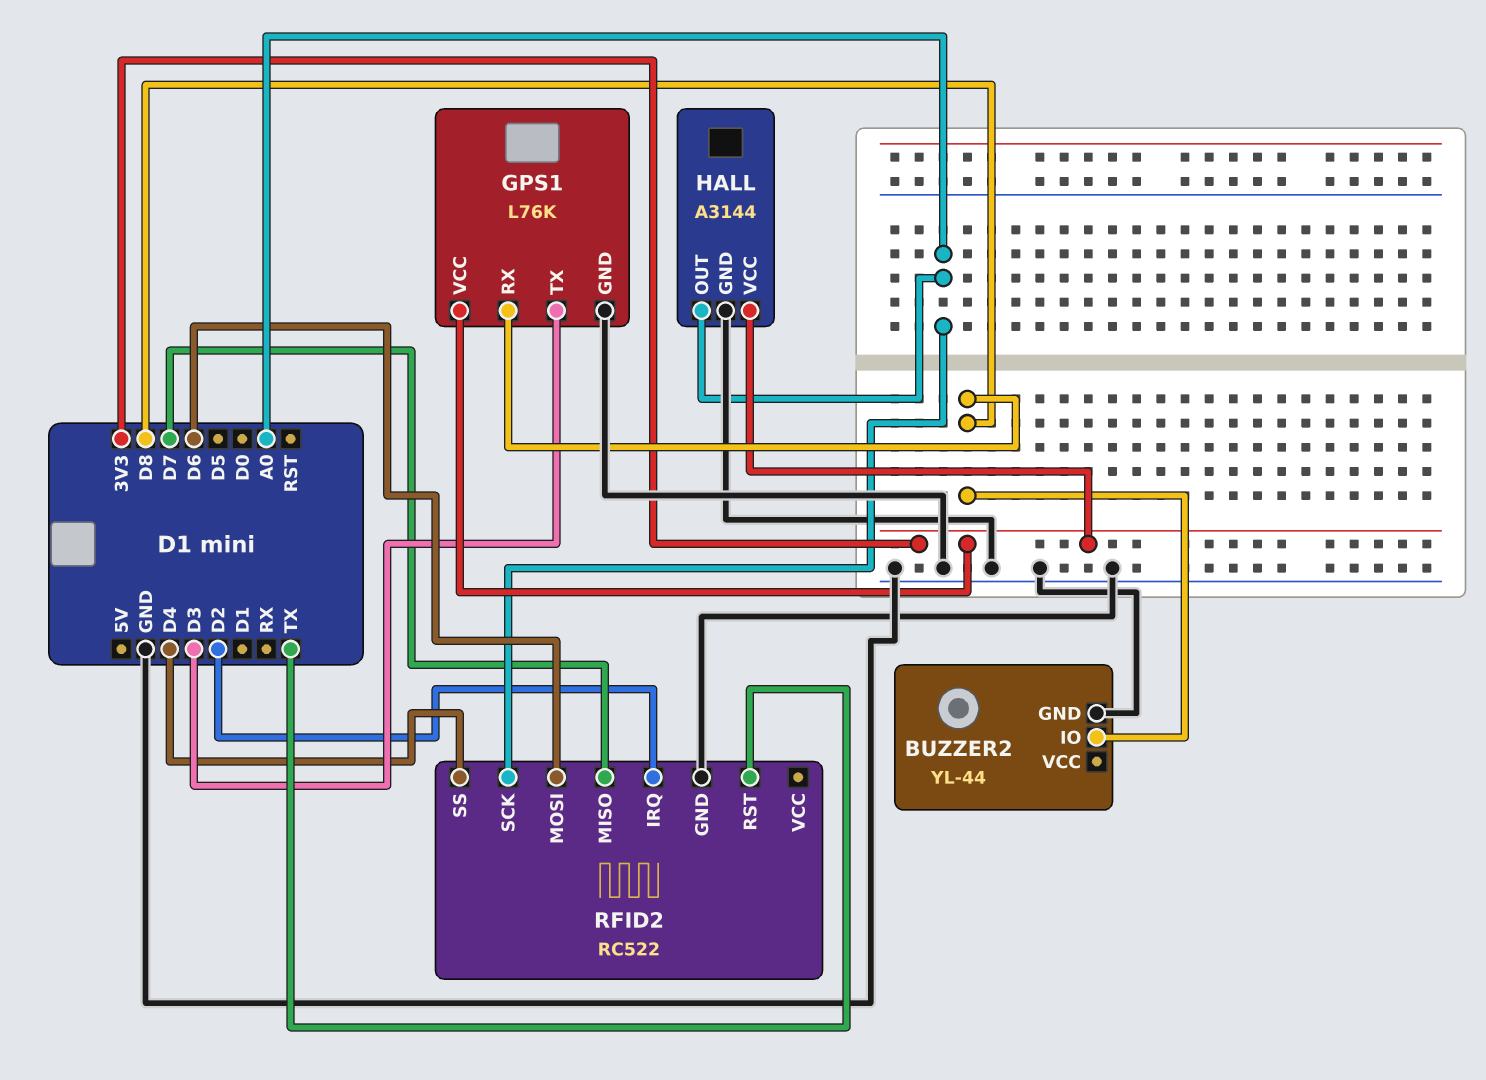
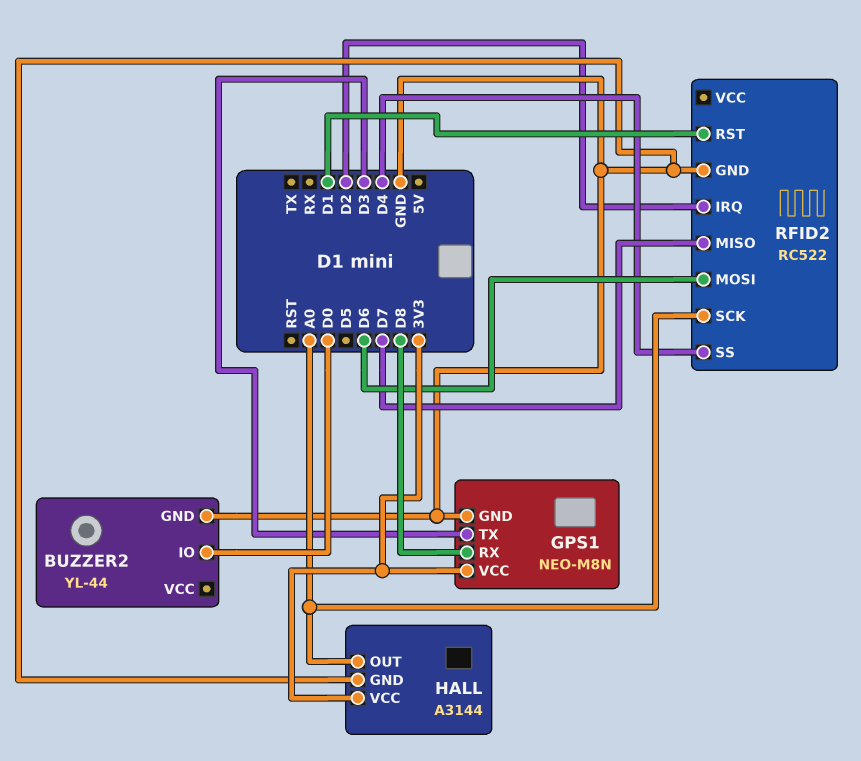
BUZZER2 pin IO: D8 -> D0
GPS1: L76K -> NEO-M8N
RFID2 pin RST: TX -> D1

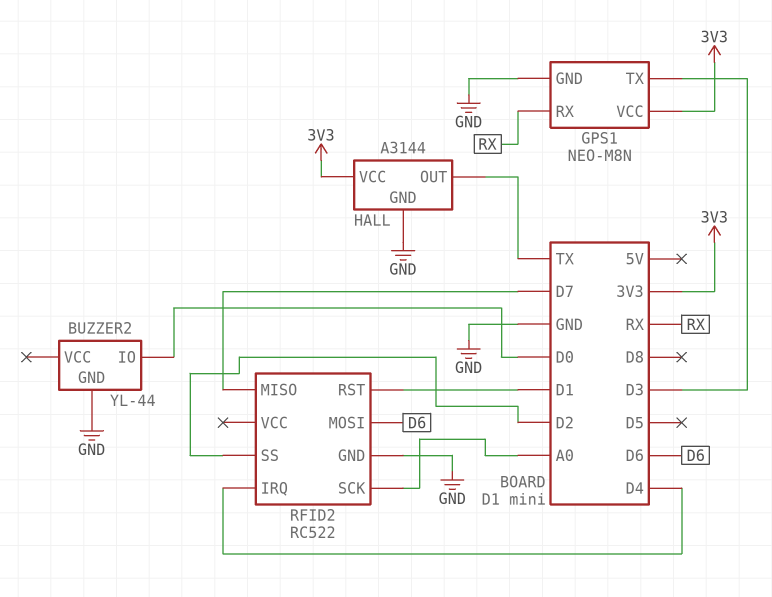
GPS1 pin RX: D8 -> RX
HALL pin OUT: A0 -> TX
RFID2 pin IRQ: D2 -> D4
RFID2 pin SS: D4 -> D2

